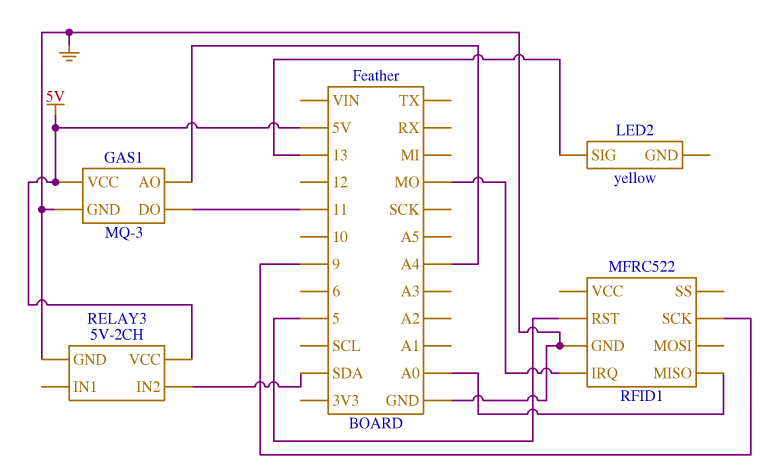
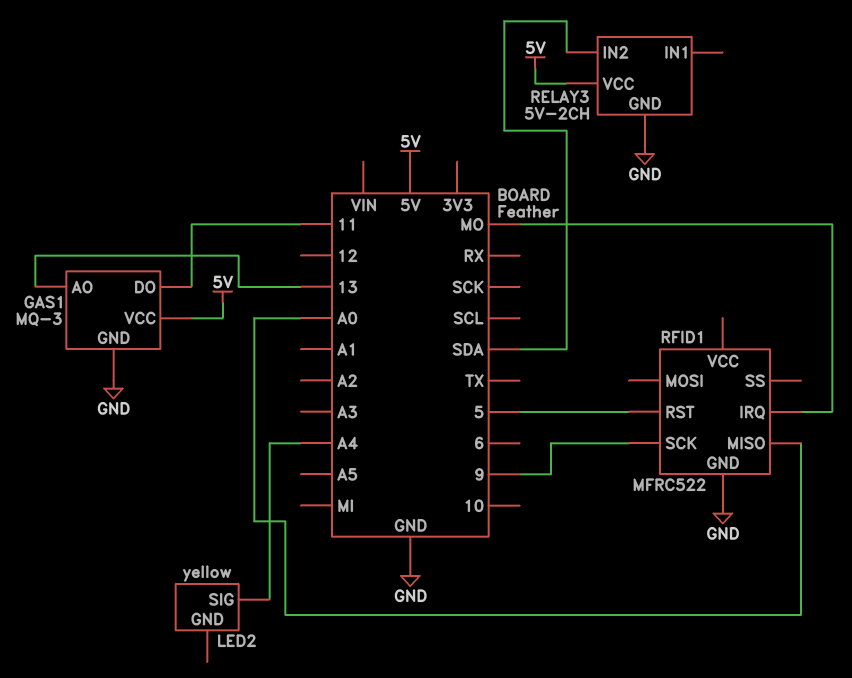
GAS1 pin AO: A4 -> 13
LED2 pin SIG: 13 -> A4

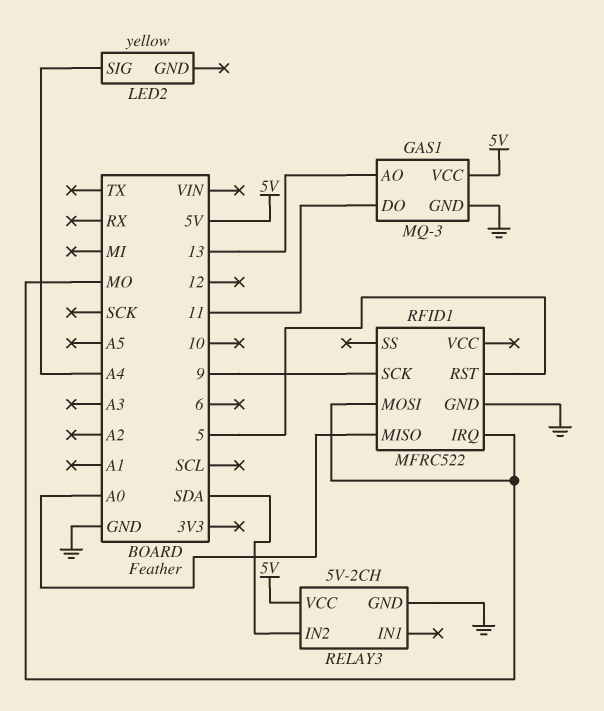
RFID1 pin MOSI: none -> MO

